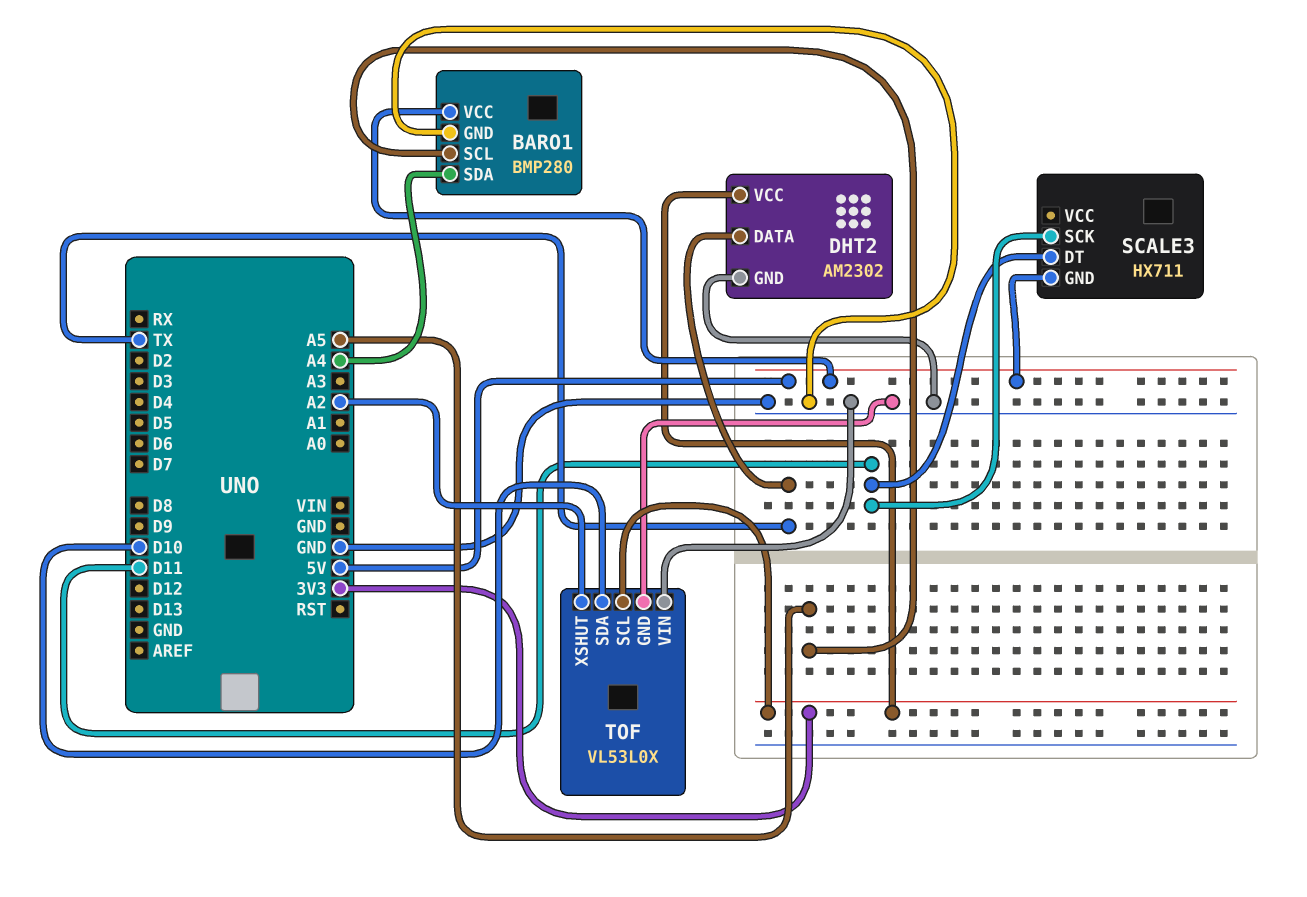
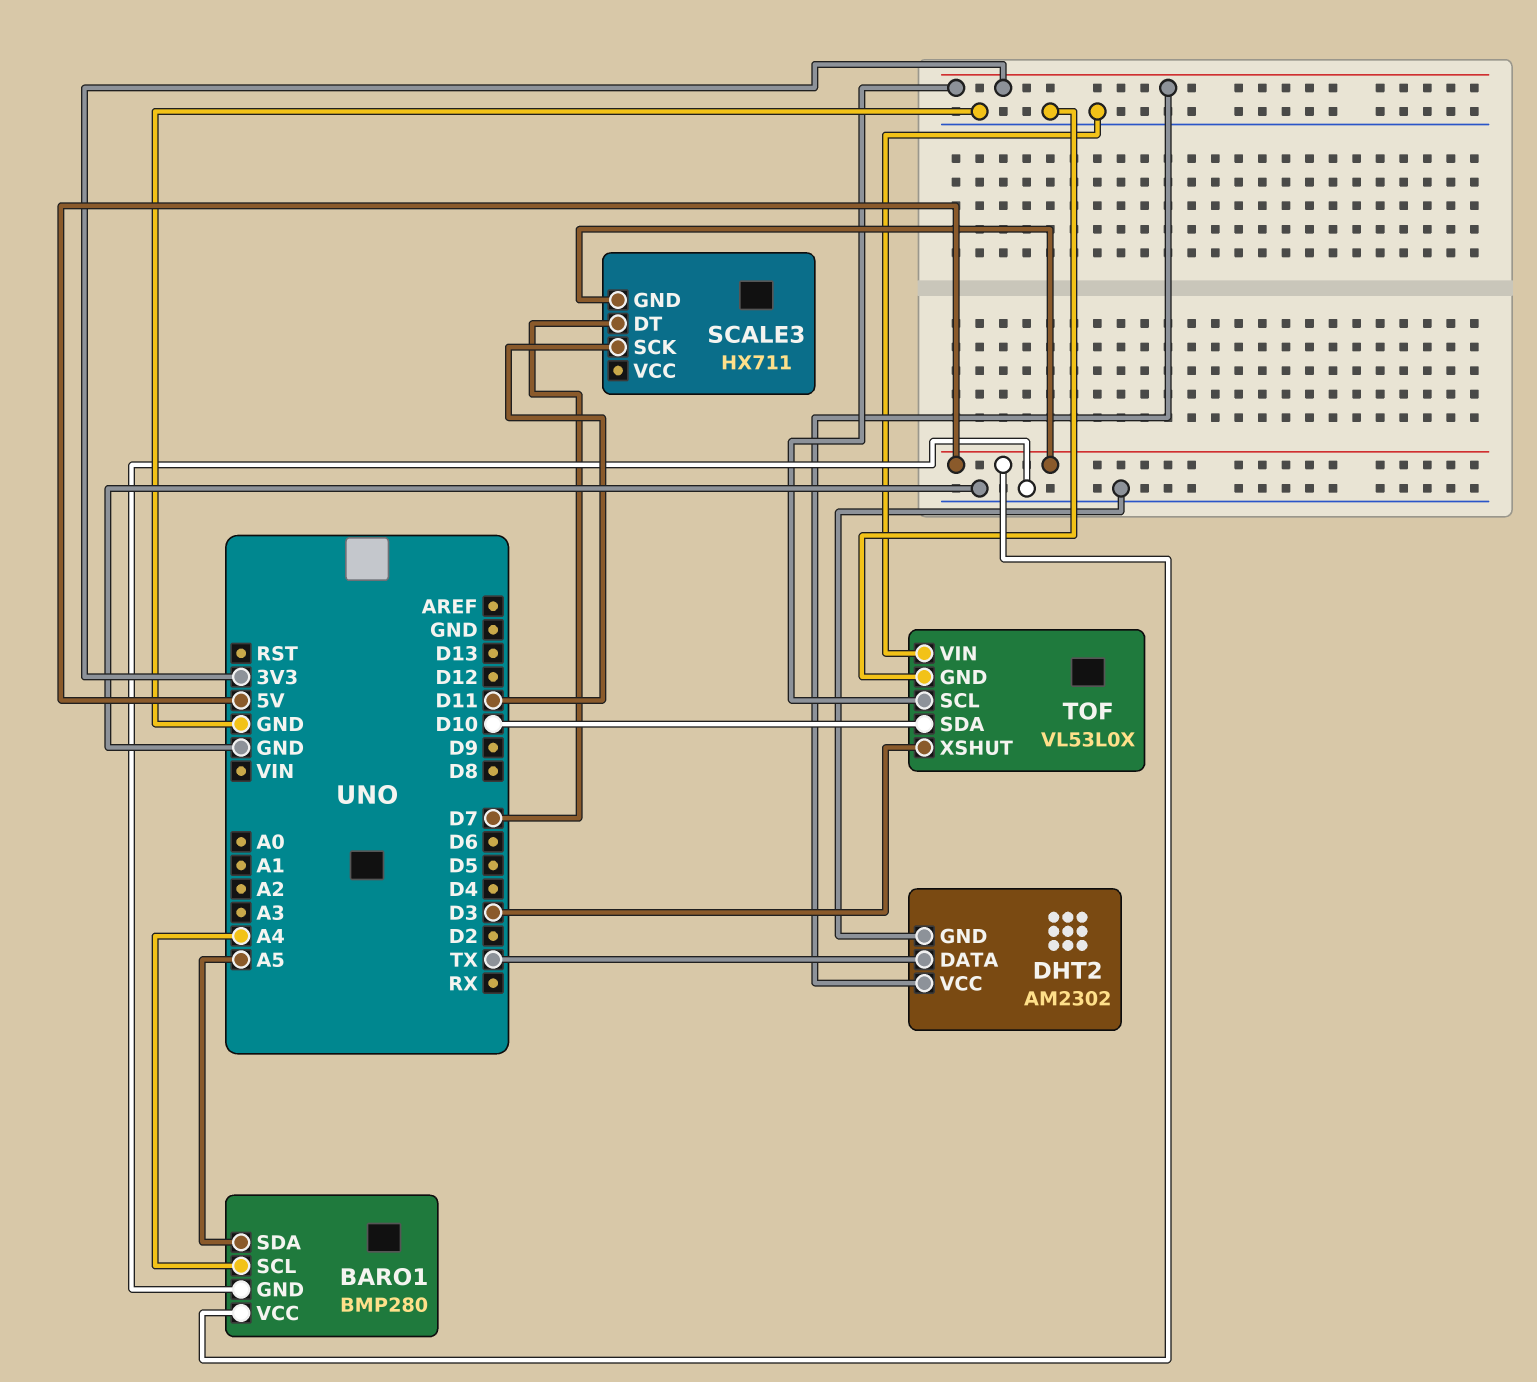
BARO1 pin SCL: A5 -> A4
BARO1 pin SDA: A4 -> A5
SCALE3 pin DT: D11 -> D7
TOF pin XSHUT: A2 -> D3

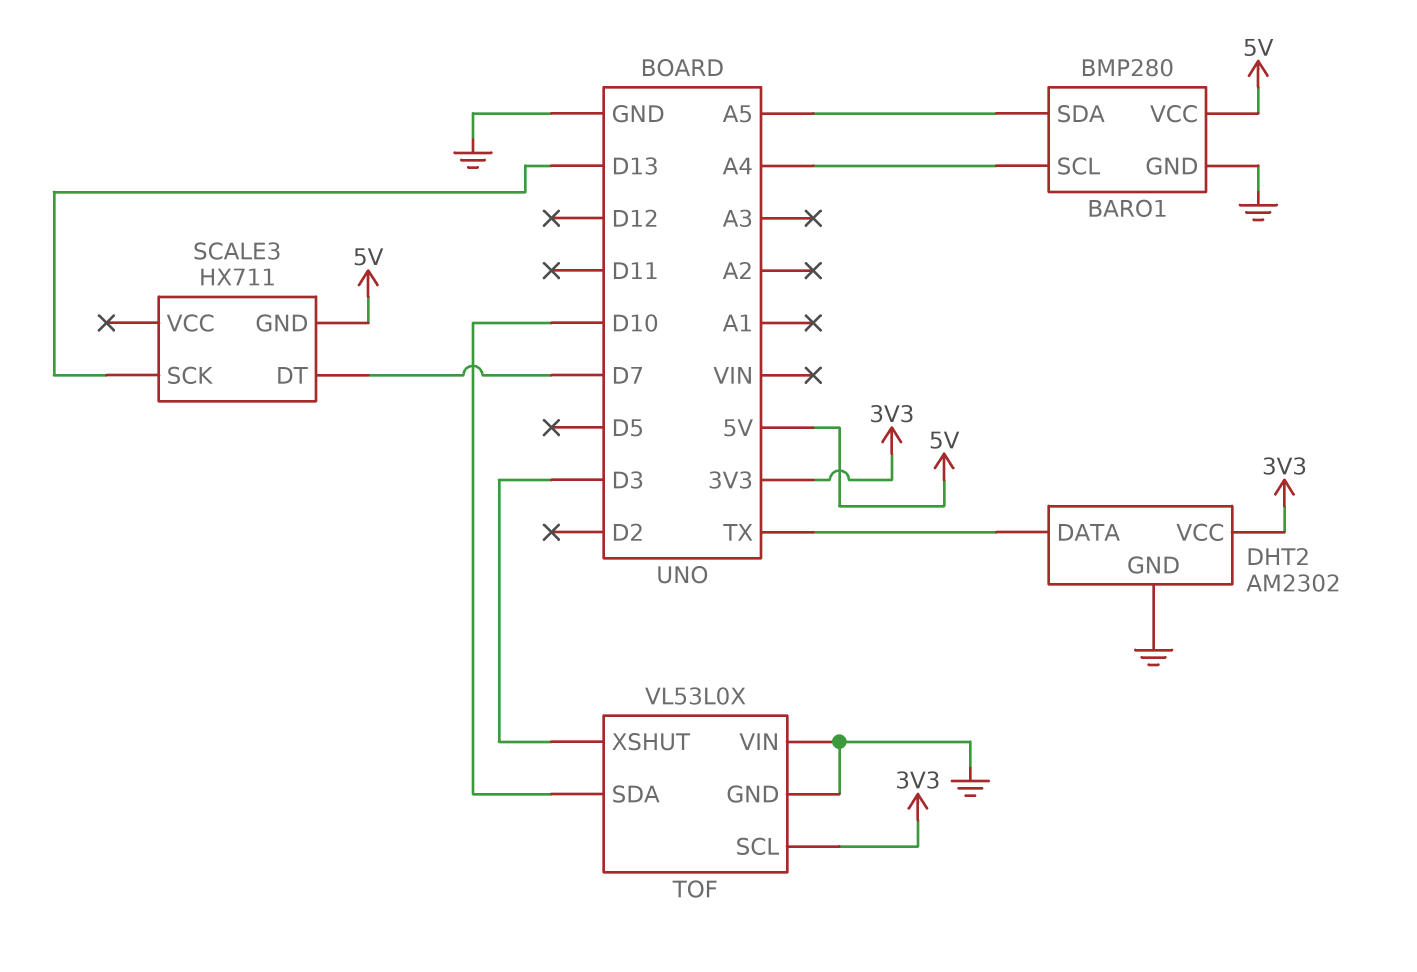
SCALE3 pin SCK: D11 -> D13

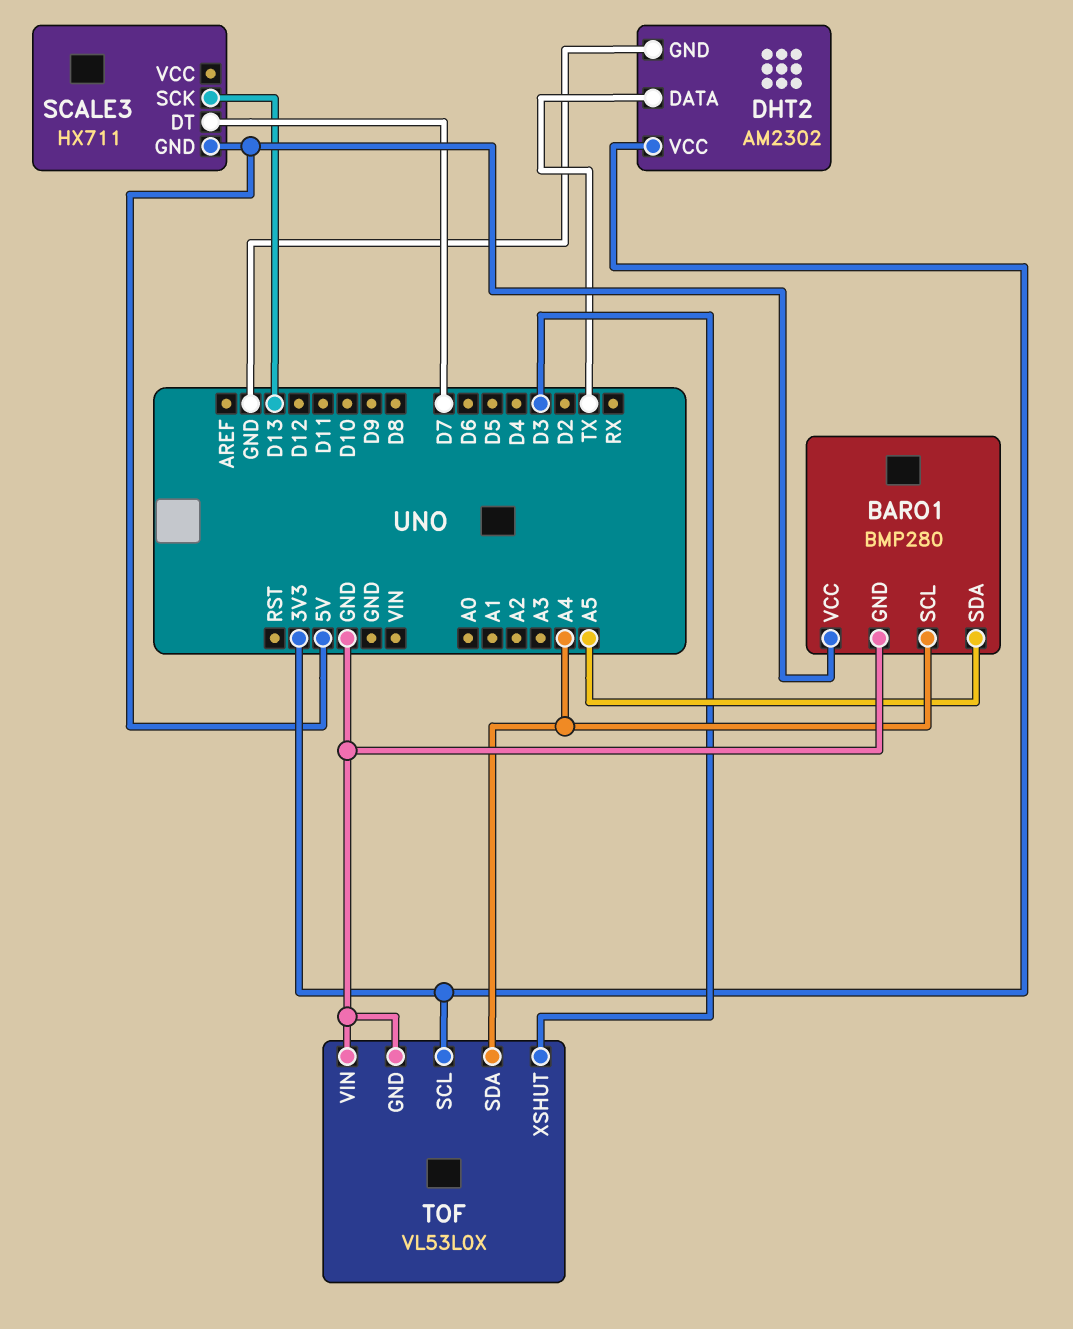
TOF pin SDA: D10 -> A4

